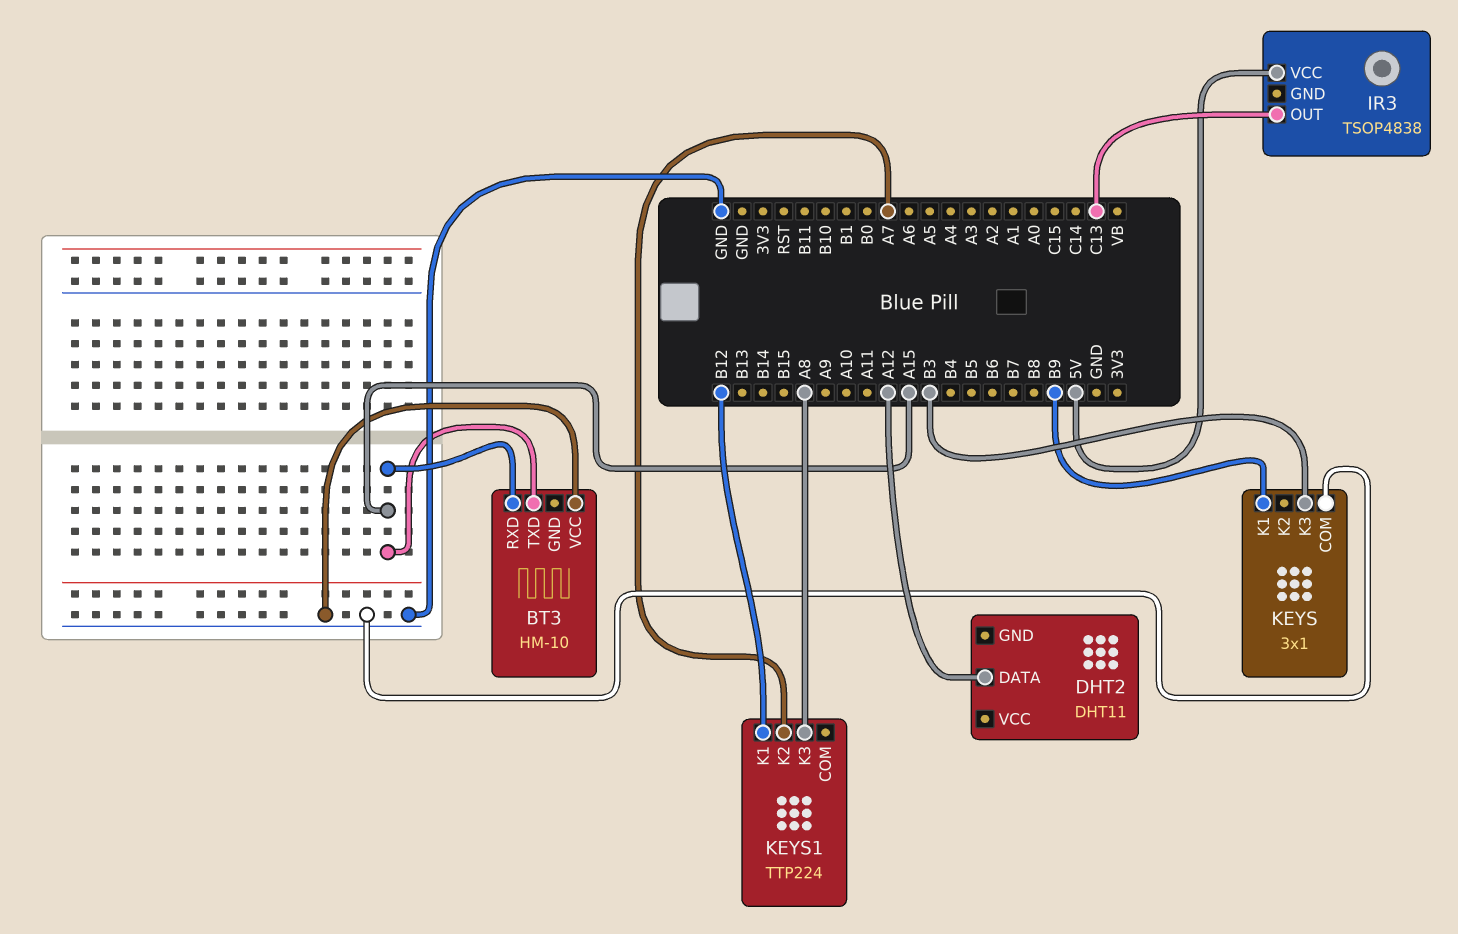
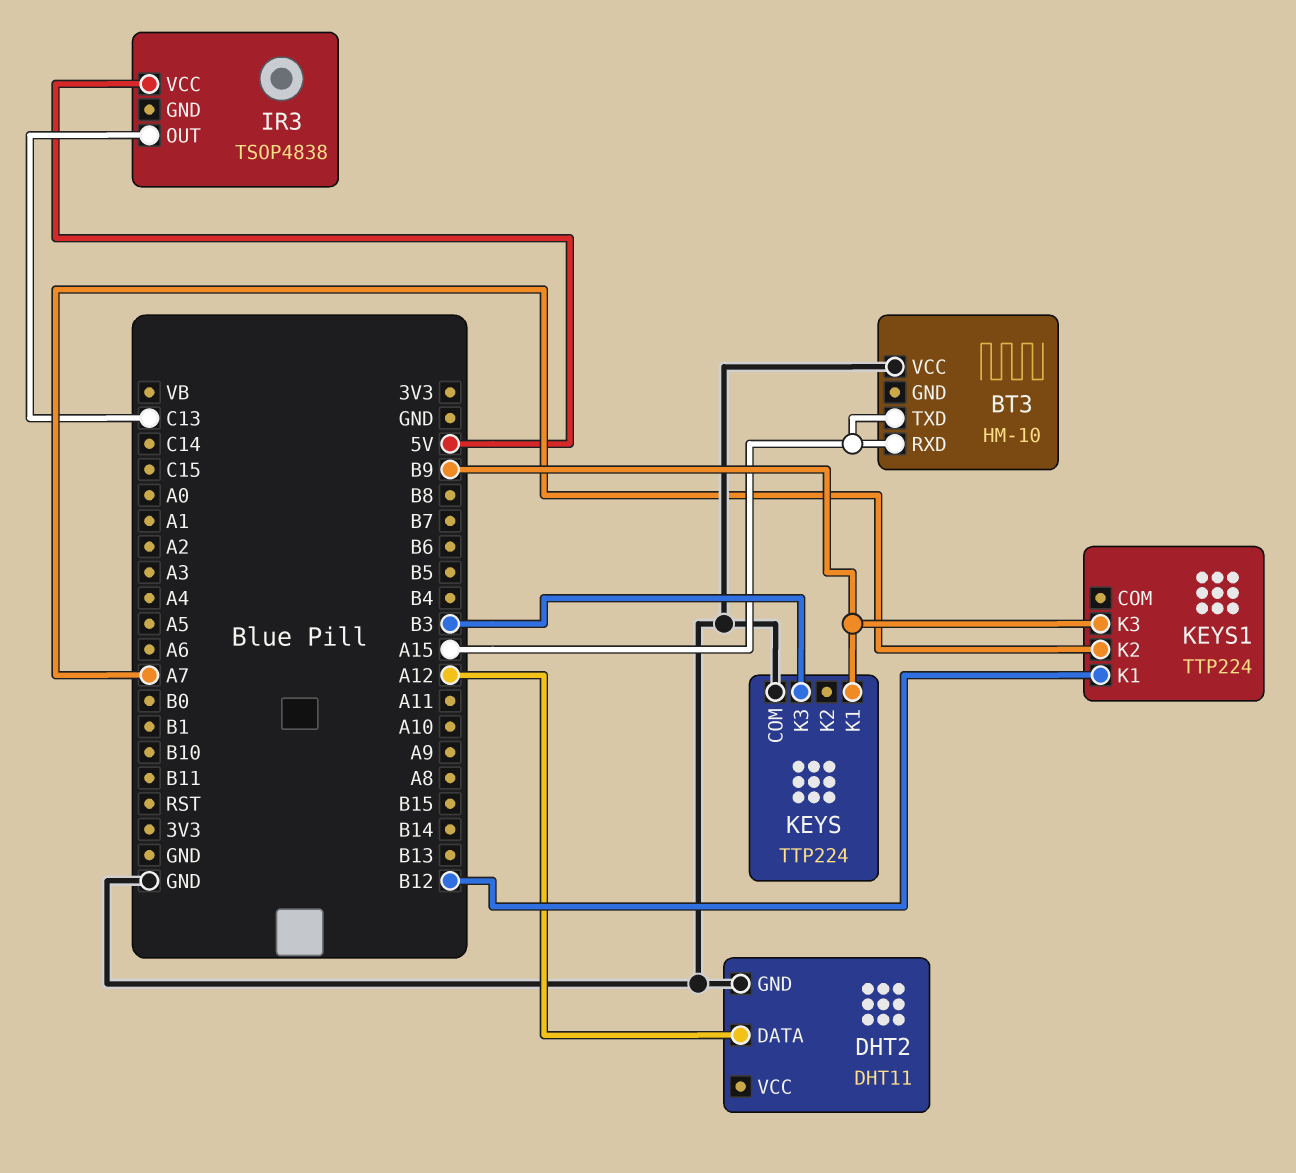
DHT2 pin GND: none -> GND
KEYS: 3x1 -> TTP224
KEYS1 pin K3: A8 -> B9

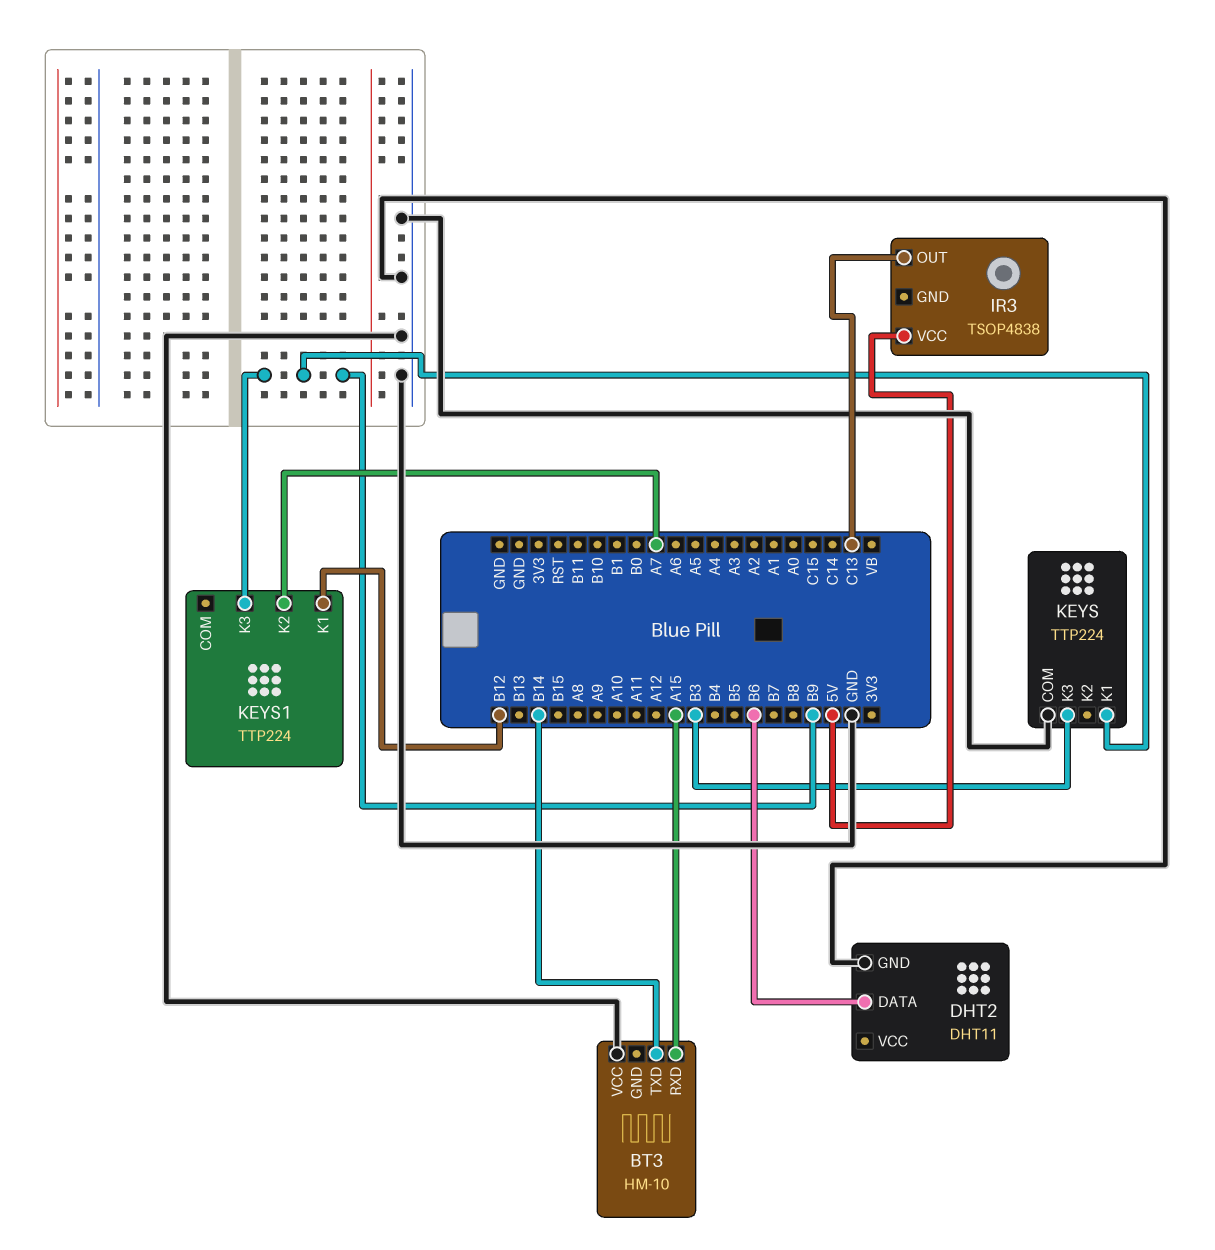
BT3 pin TXD: A15 -> B14
DHT2 pin DATA: A12 -> B6

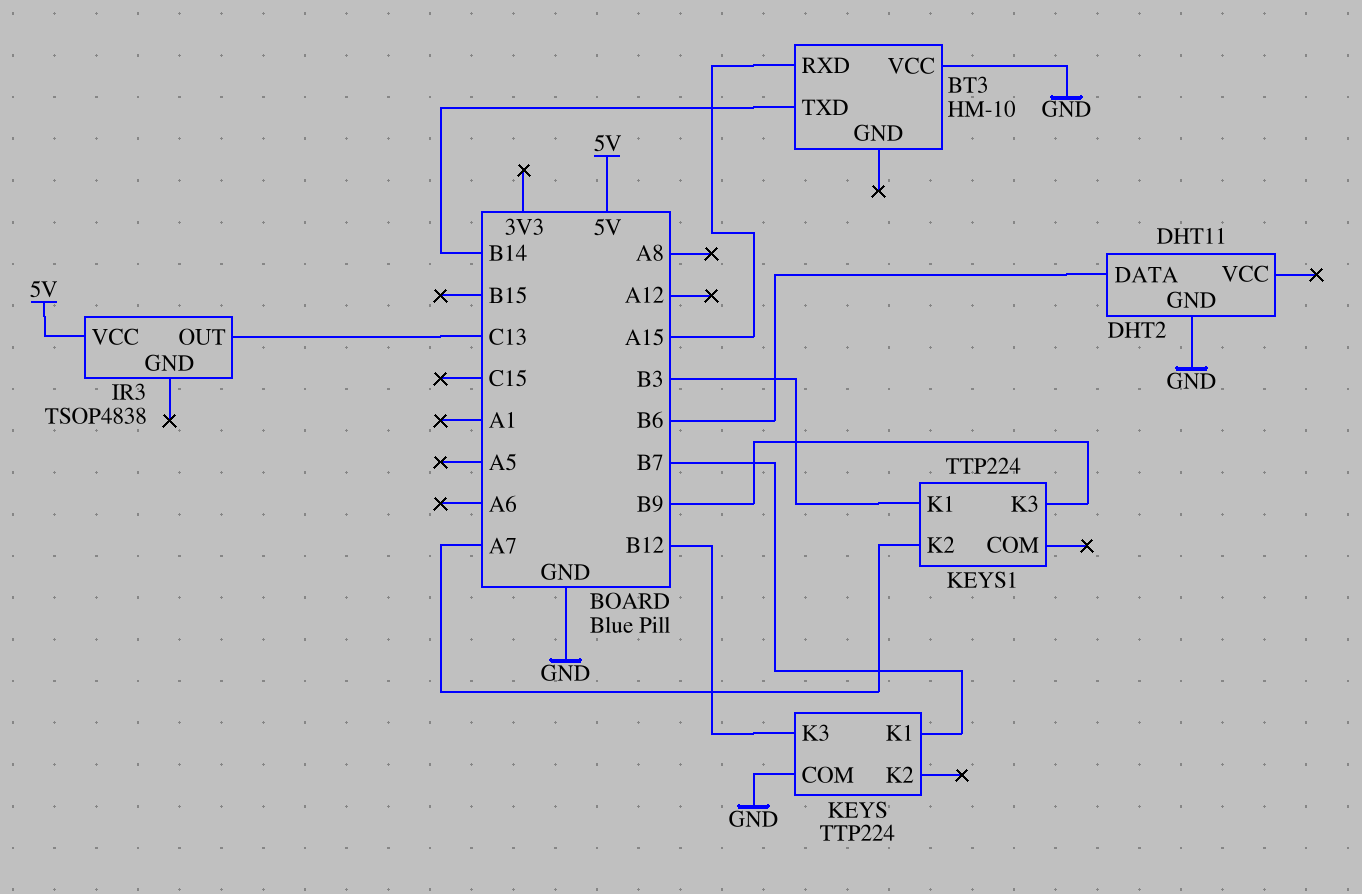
KEYS pin K1: B9 -> B7
KEYS pin K3: B3 -> B12
KEYS1 pin K1: B12 -> B3

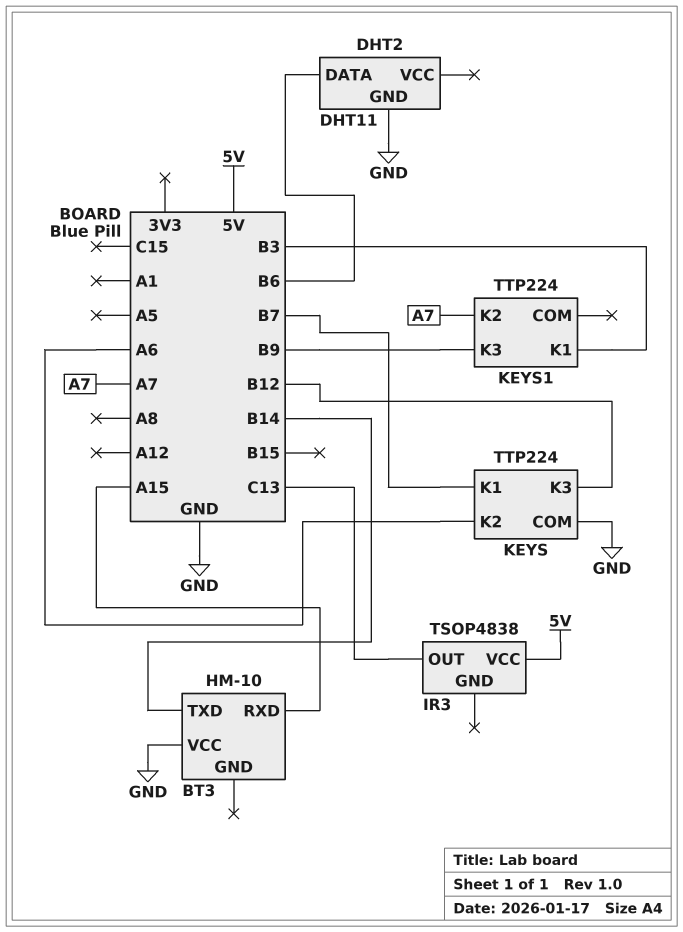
KEYS pin K2: none -> A6

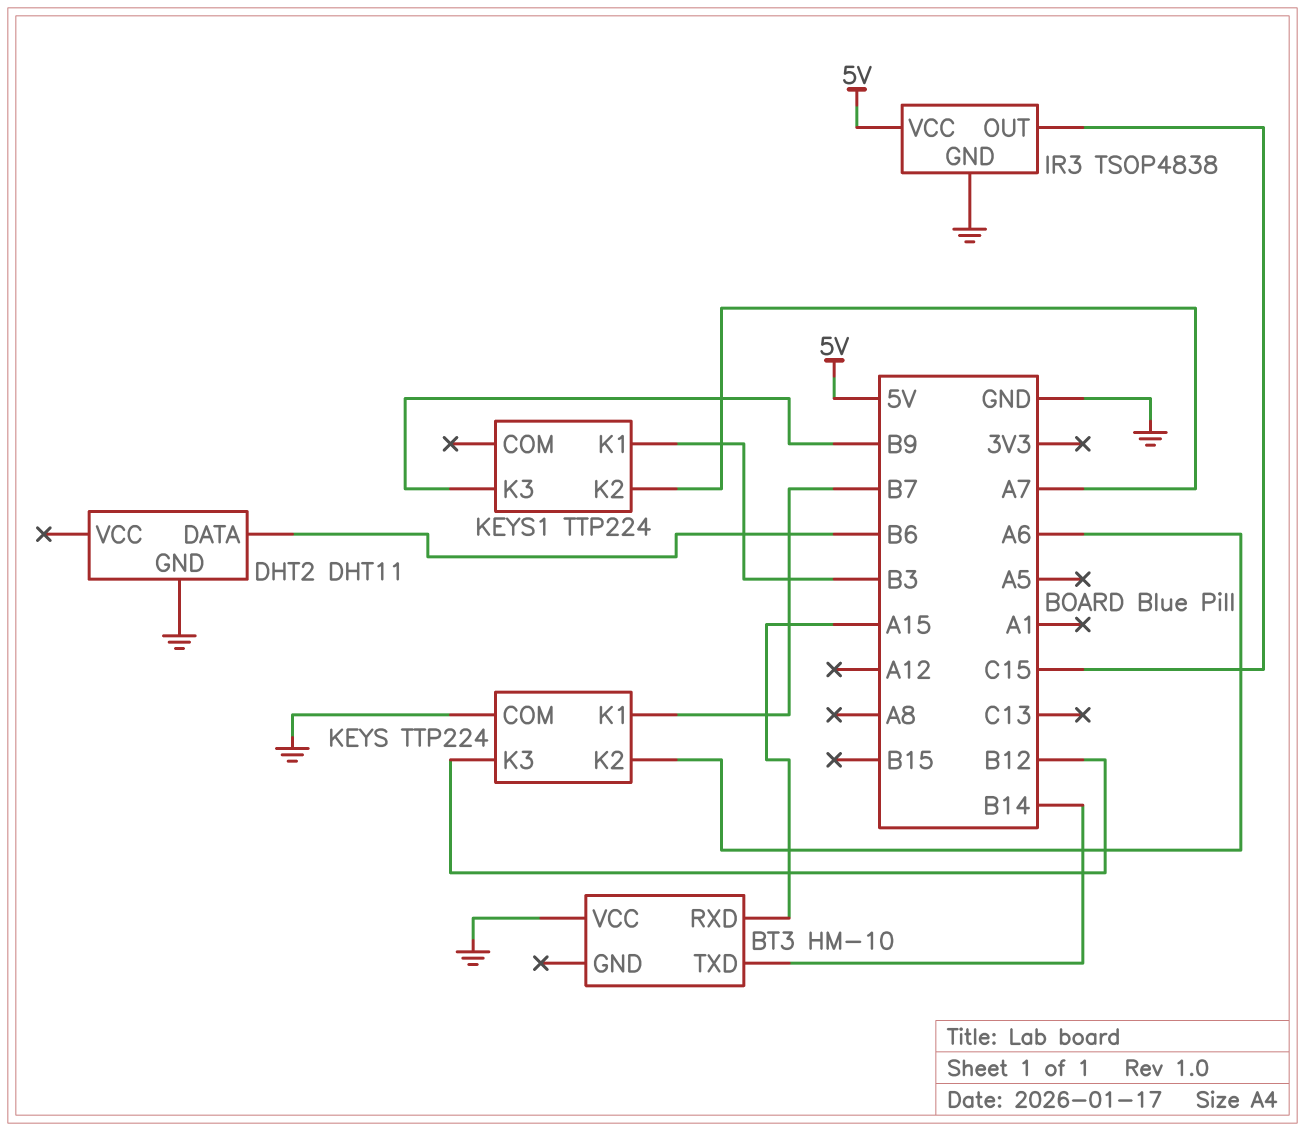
IR3 pin GND: none -> GND
IR3 pin OUT: C13 -> C15

